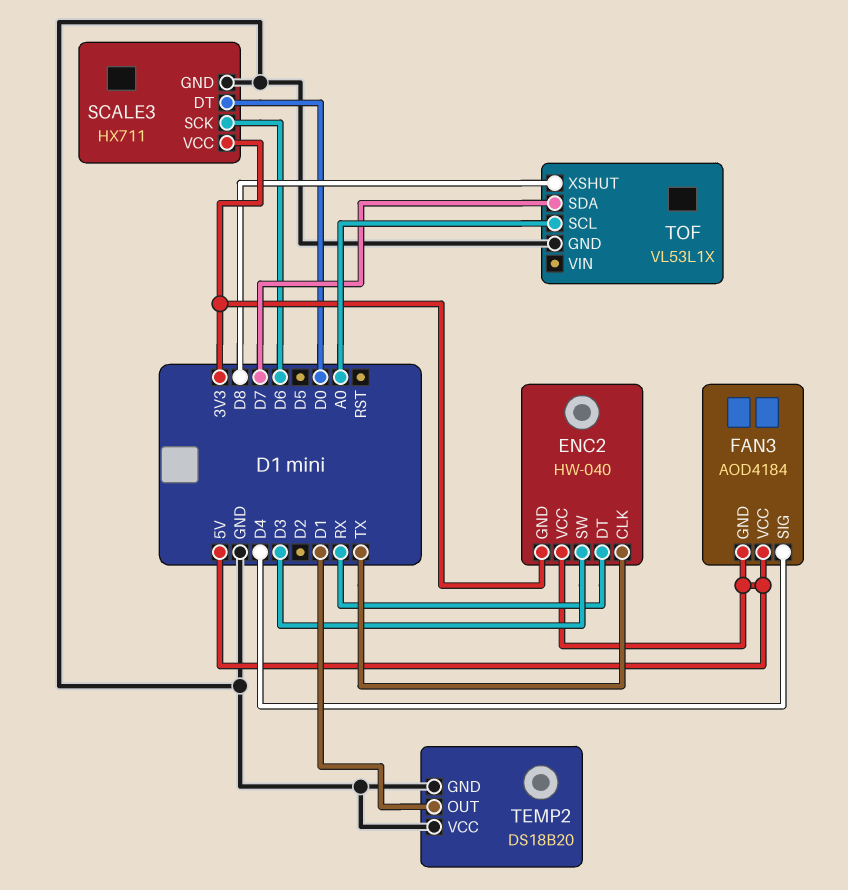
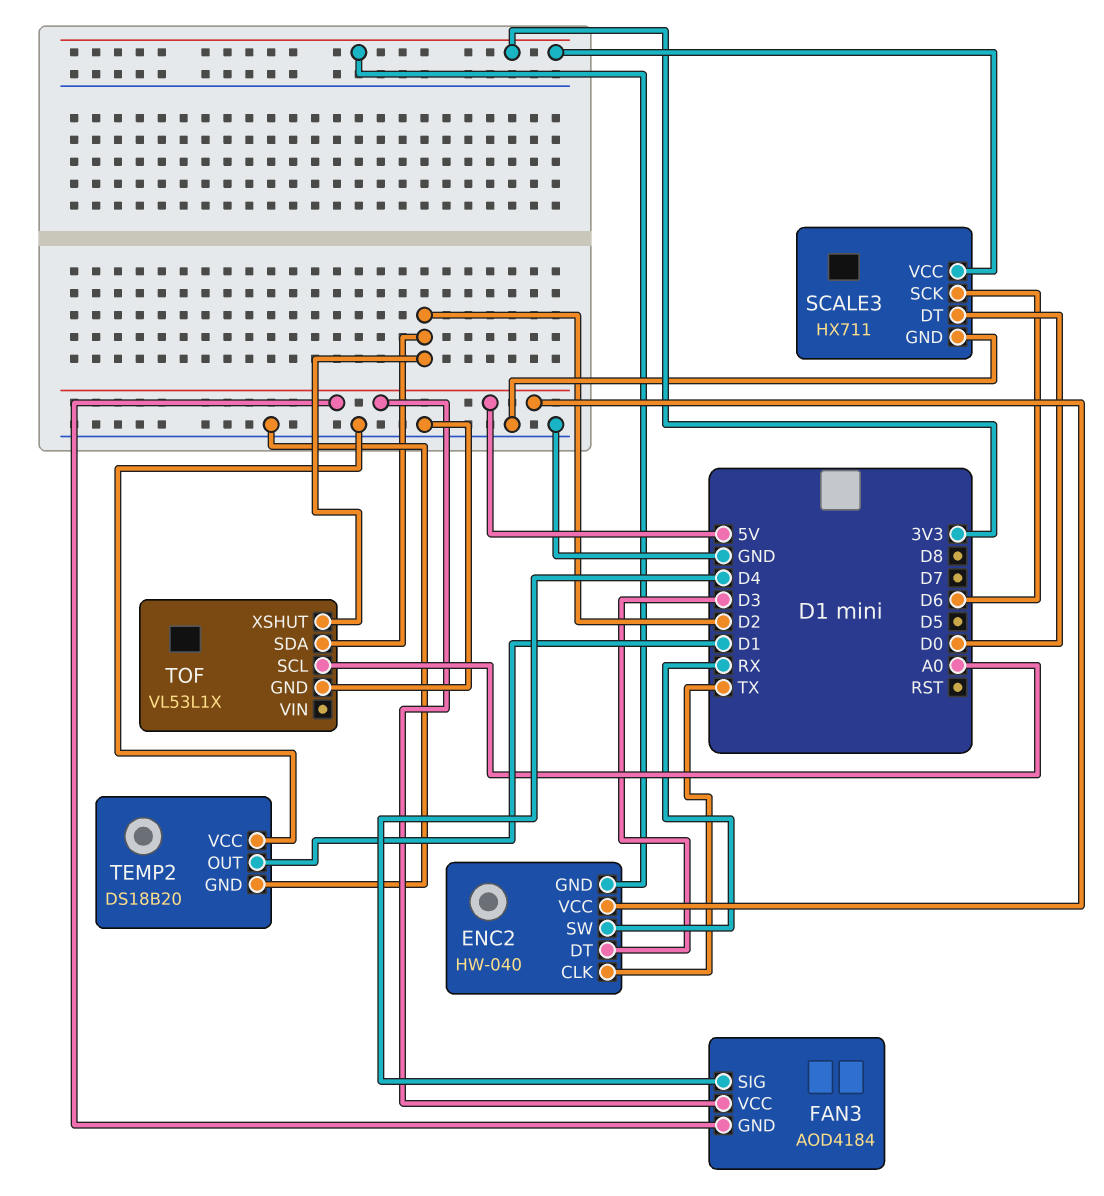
ENC2 pin DT: RX -> D3
ENC2 pin SW: D3 -> RX
TOF pin SDA: D7 -> D2
TOF pin XSHUT: D8 -> D2

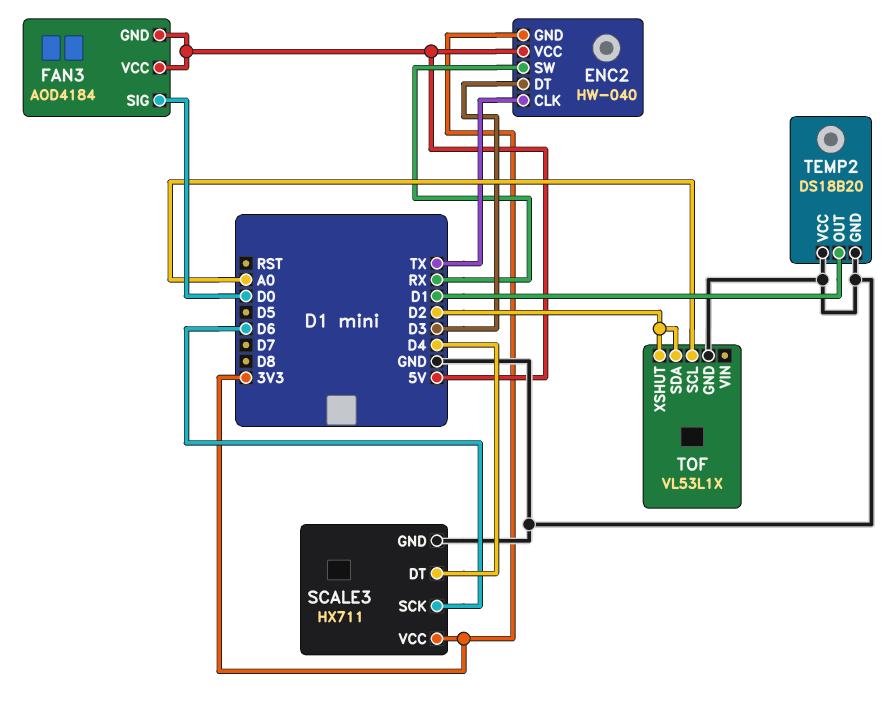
FAN3 pin SIG: D4 -> D0
SCALE3 pin DT: D0 -> D4

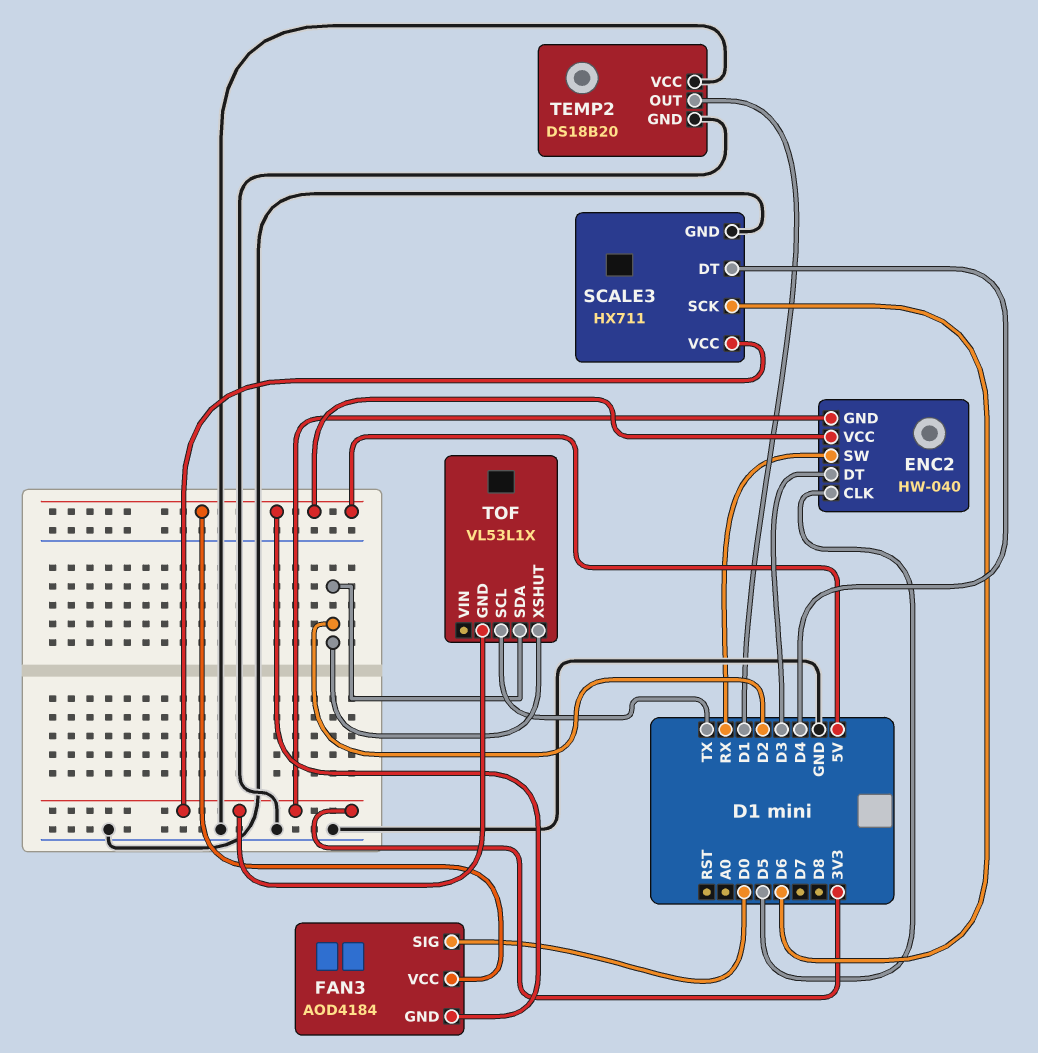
ENC2 pin CLK: TX -> D5
TOF pin GND: GND -> 3V3
TOF pin SCL: A0 -> TX

